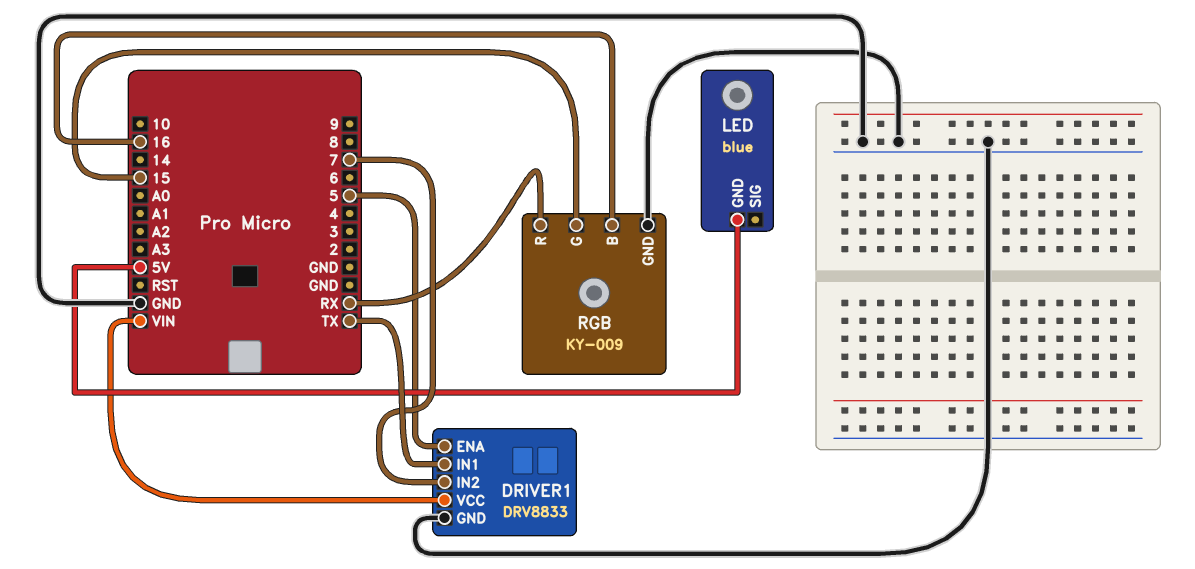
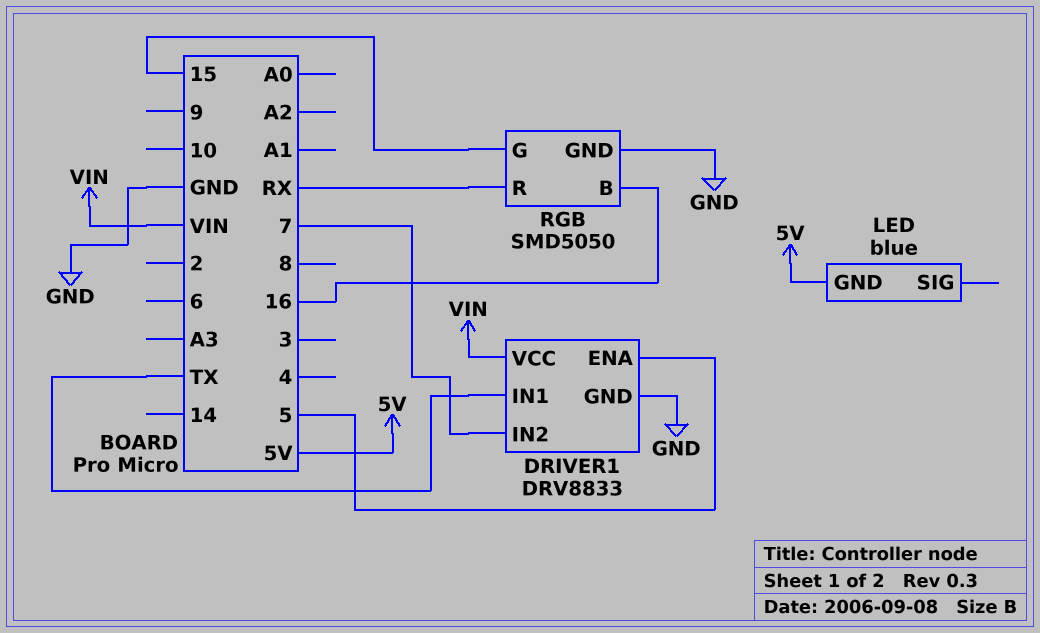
RGB: KY-009 -> SMD5050

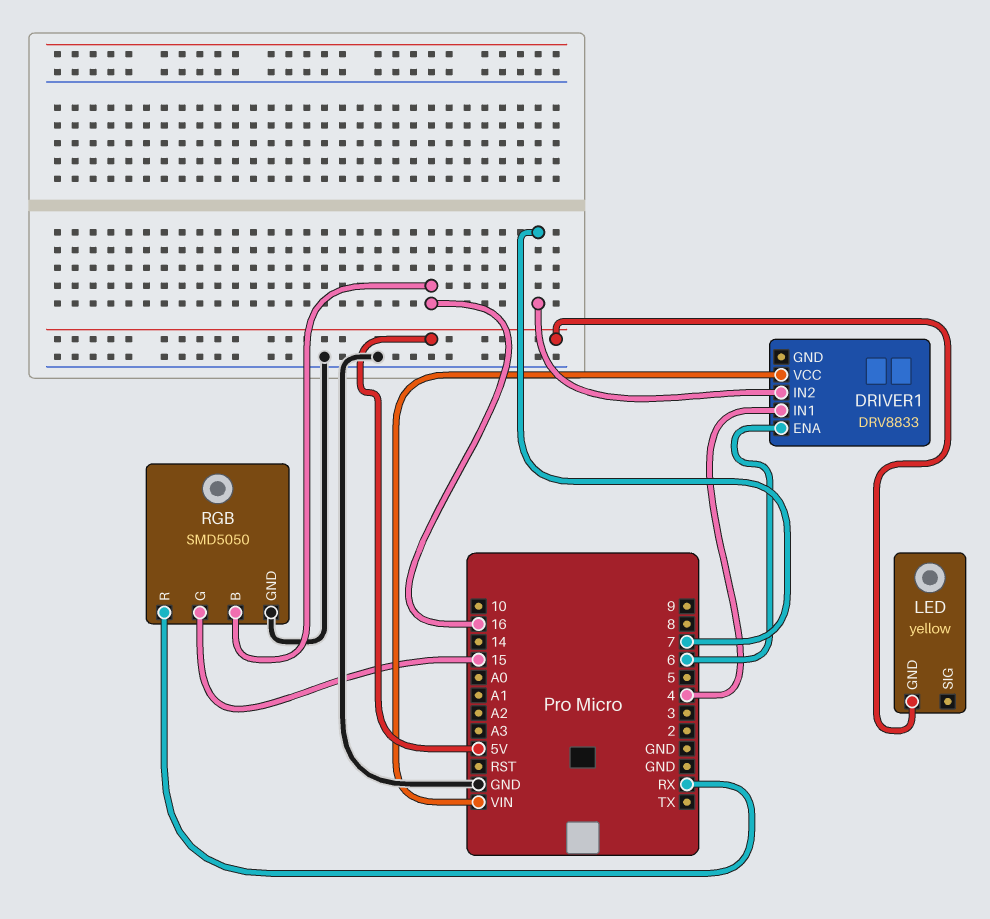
DRIVER1 pin ENA: 5 -> 6
DRIVER1 pin GND: GND -> none
DRIVER1 pin IN1: TX -> 4
LED: blue -> yellow

